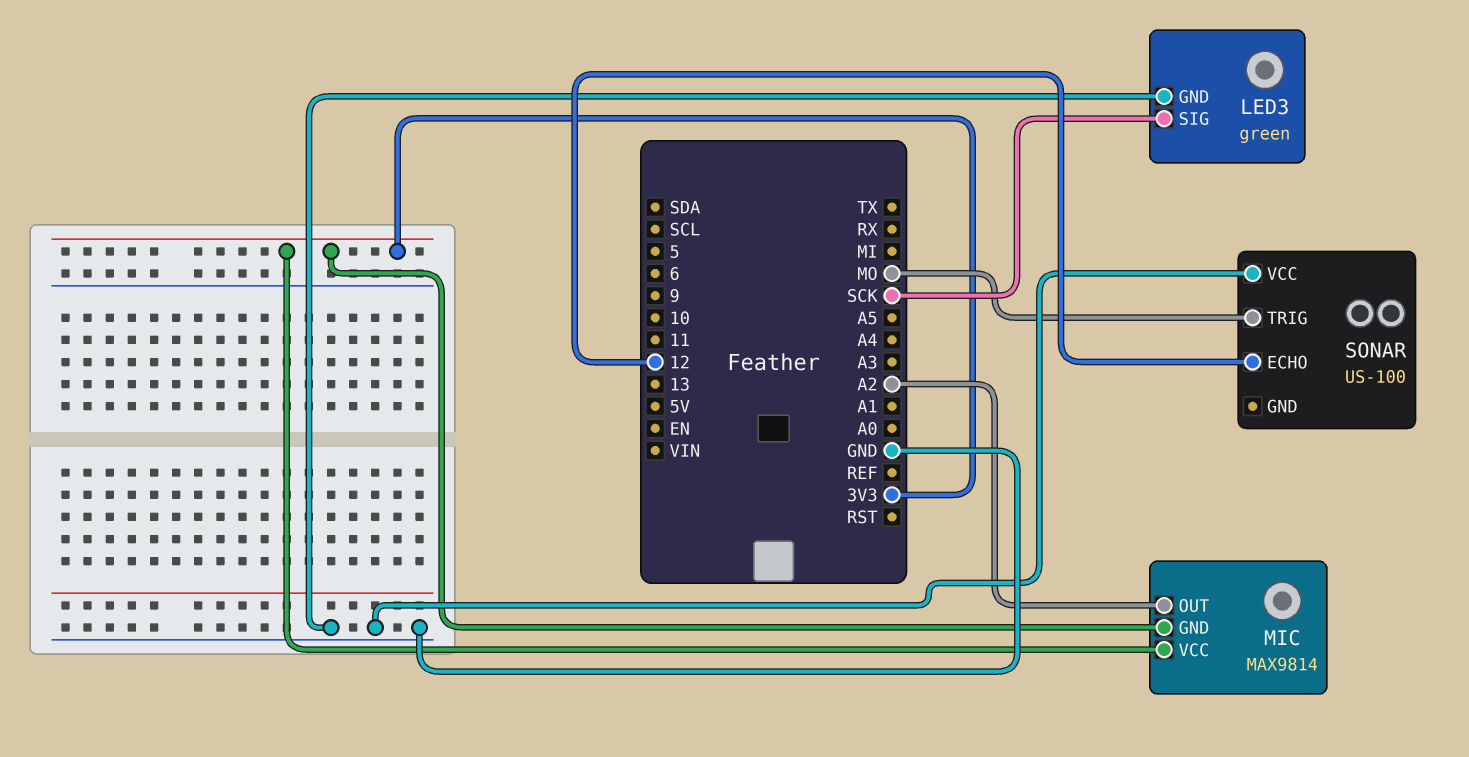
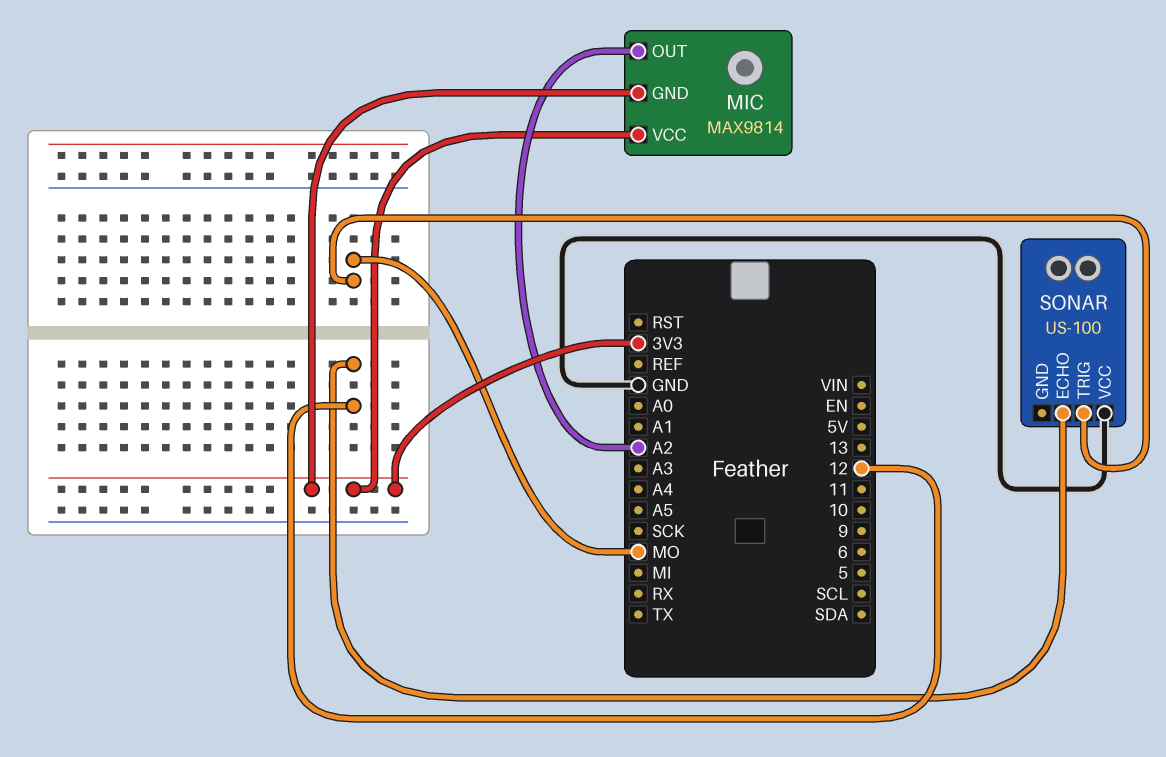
LED3: green -> none
LED3 pin GND: GND -> none
LED3 pin SIG: SCK -> none

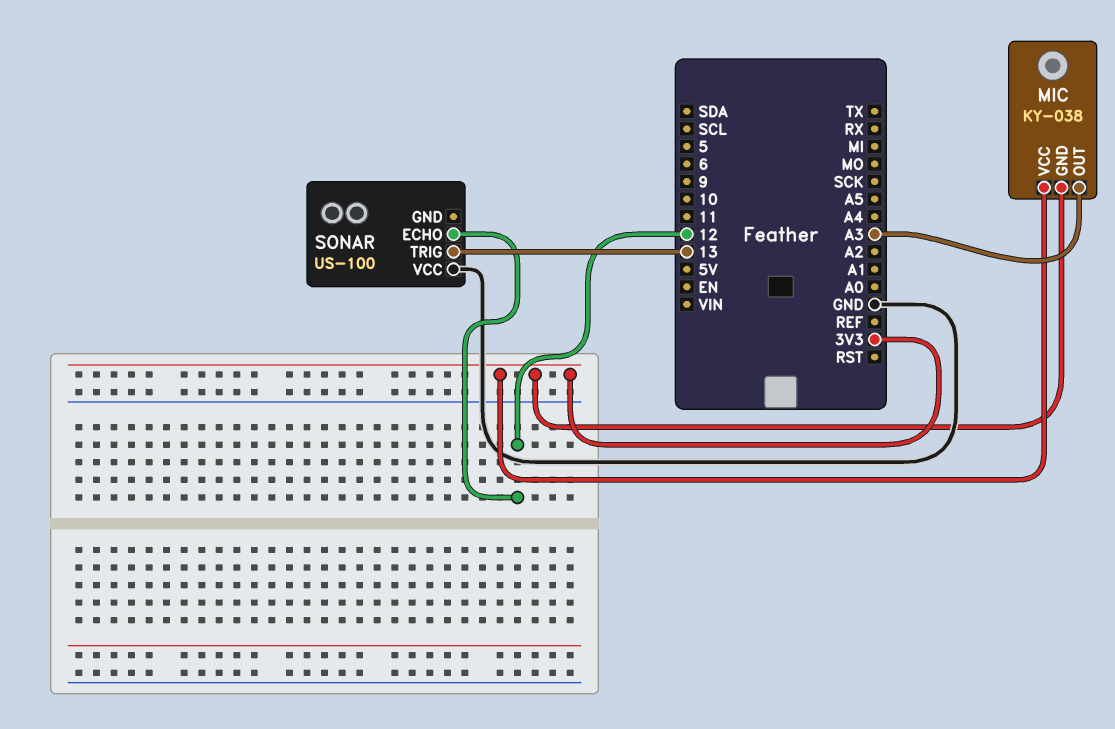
MIC: MAX9814 -> KY-038
MIC pin OUT: A2 -> A3
SONAR pin TRIG: MO -> 13

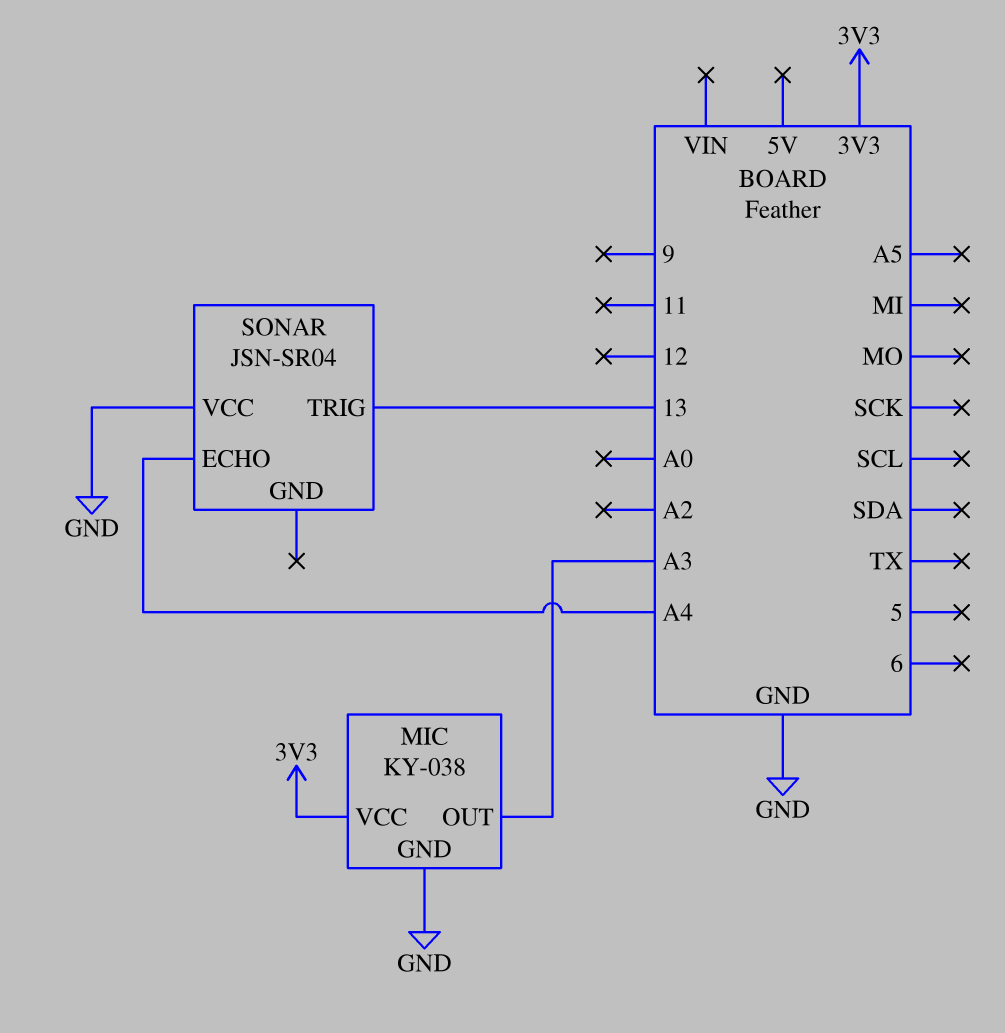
MIC pin GND: 3V3 -> GND
SONAR: US-100 -> JSN-SR04
SONAR pin ECHO: 12 -> A4

